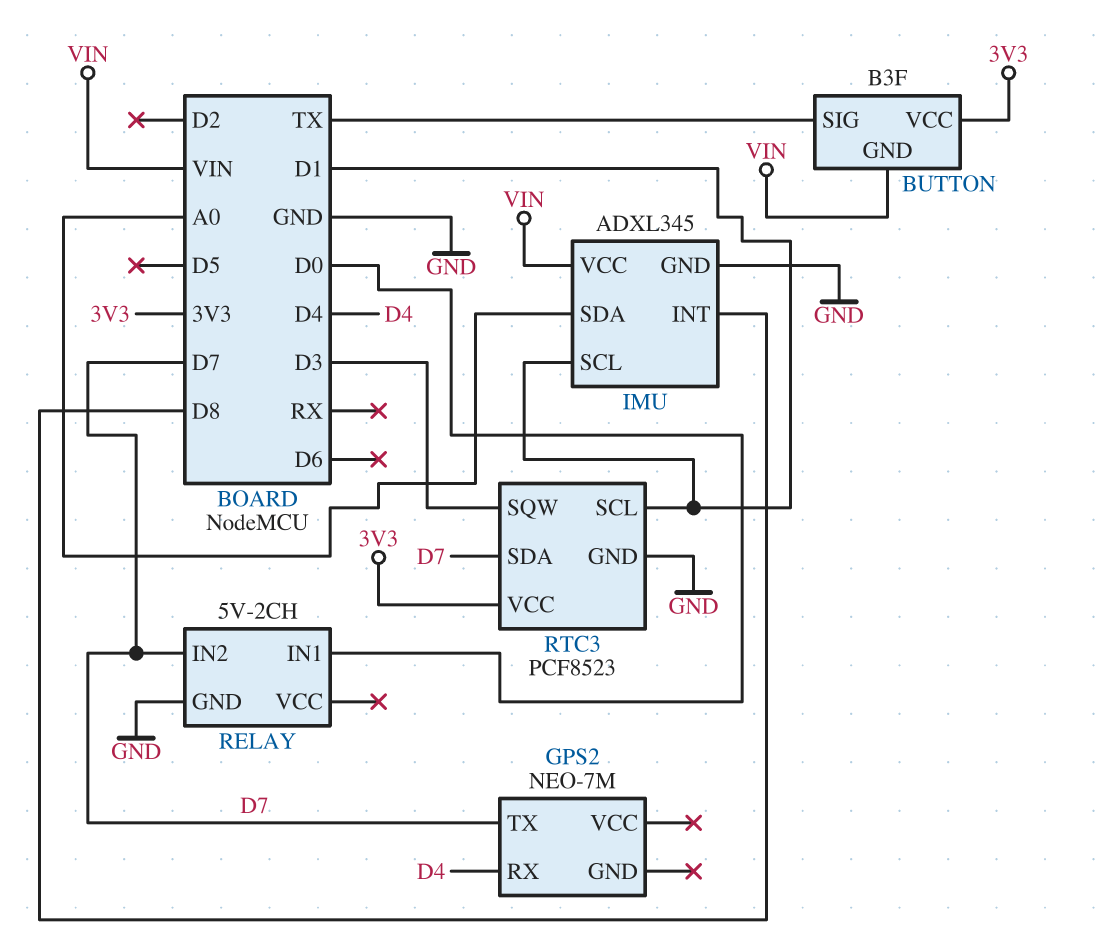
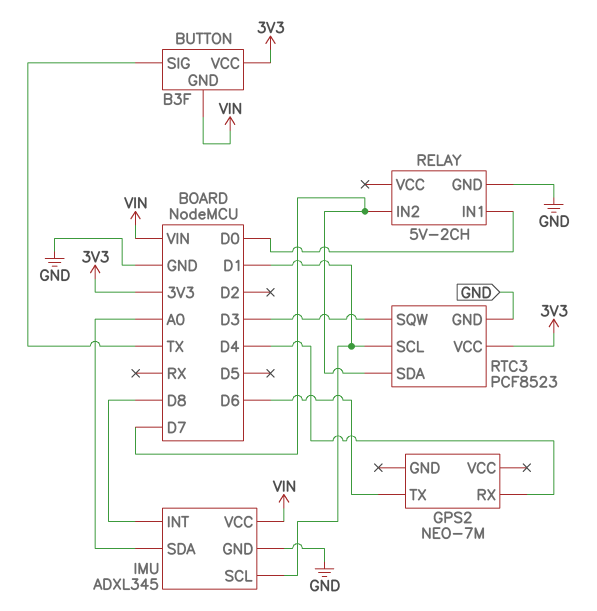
GPS2 pin TX: D7 -> D6

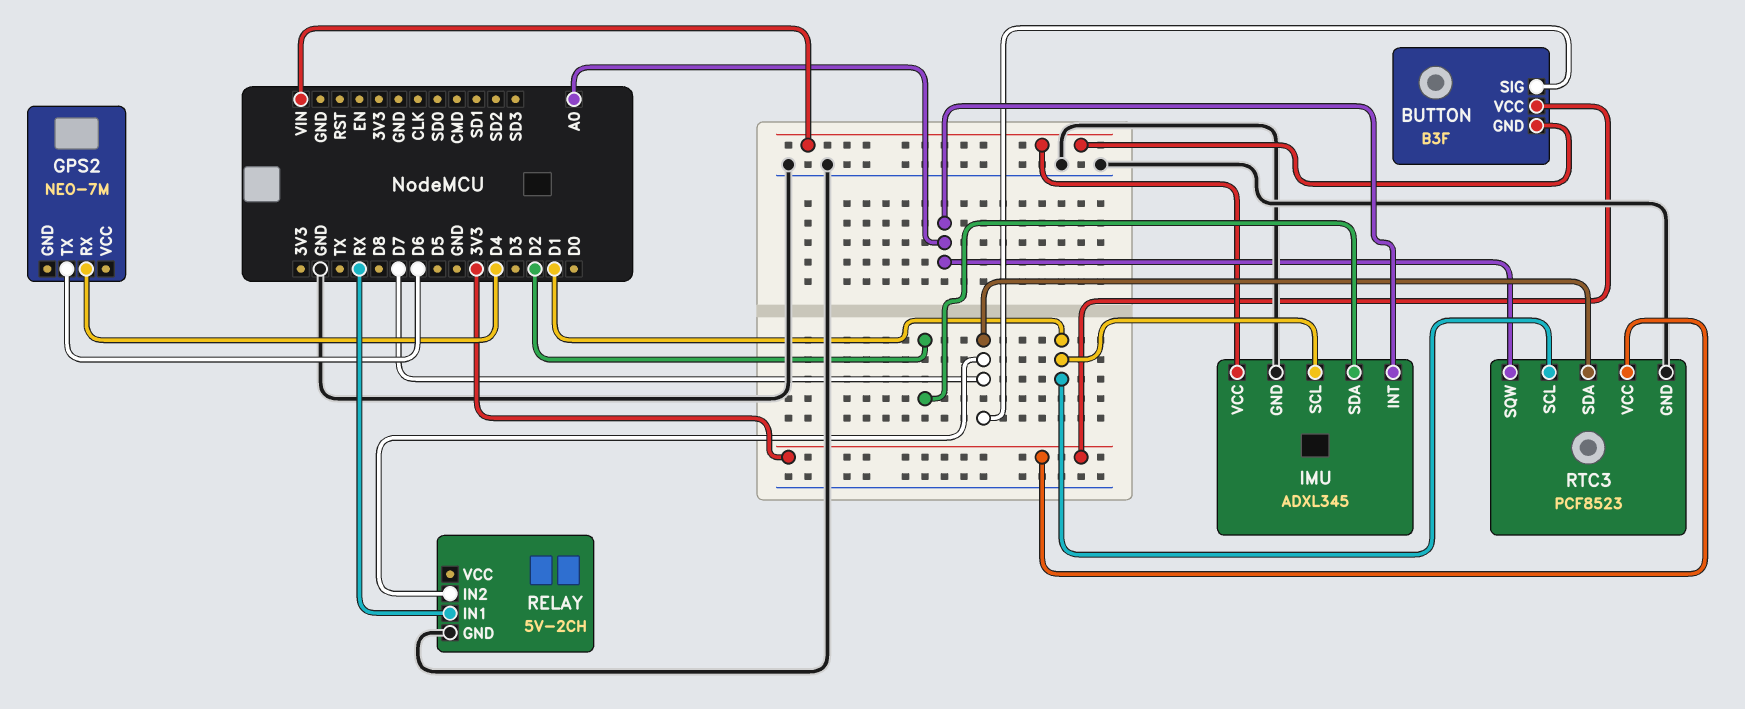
BUTTON pin SIG: TX -> D7
IMU pin INT: D8 -> A0
IMU pin SDA: A0 -> D2
RELAY pin IN1: D0 -> RX
RTC3 pin SQW: D3 -> A0

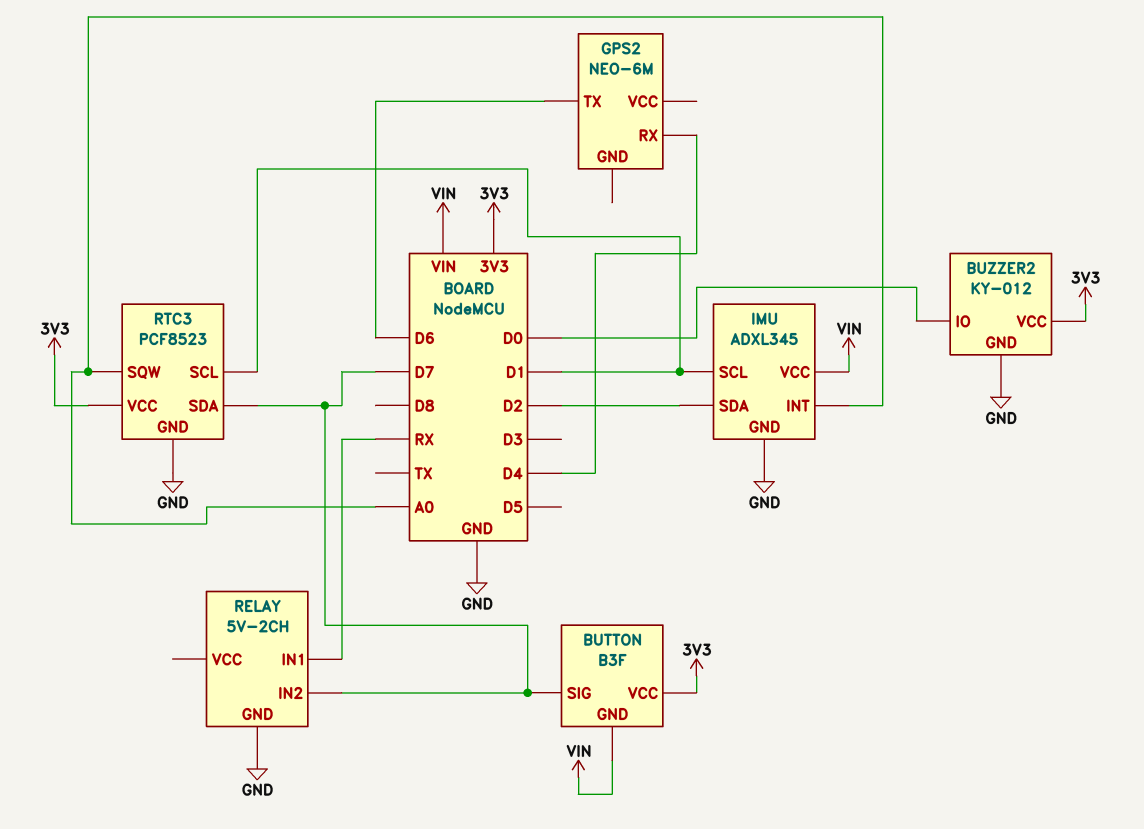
BUZZER2: none -> KY-012
BUZZER2 pin GND: none -> GND
BUZZER2 pin IO: none -> D0
BUZZER2 pin VCC: none -> 3V3
GPS2: NEO-7M -> NEO-6M

